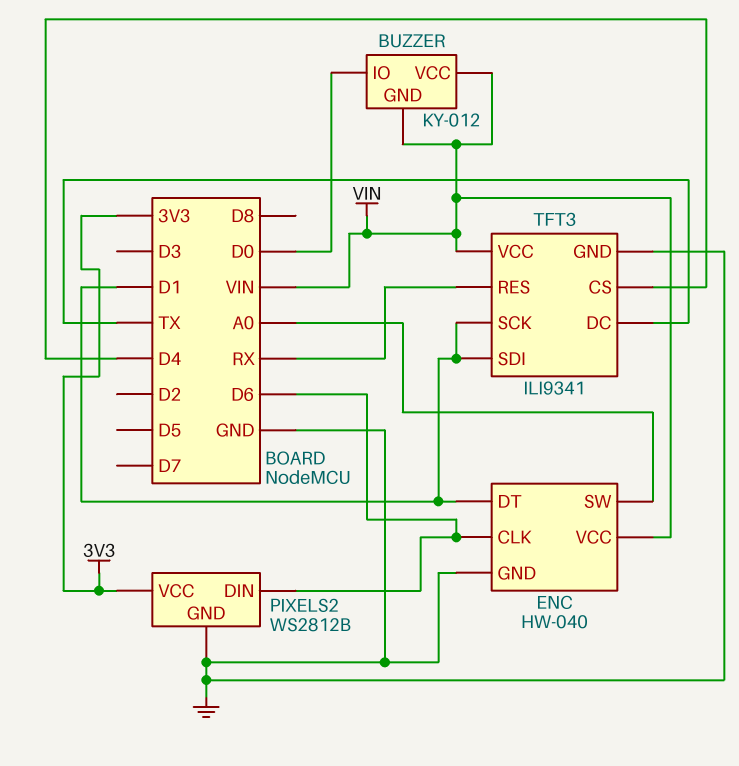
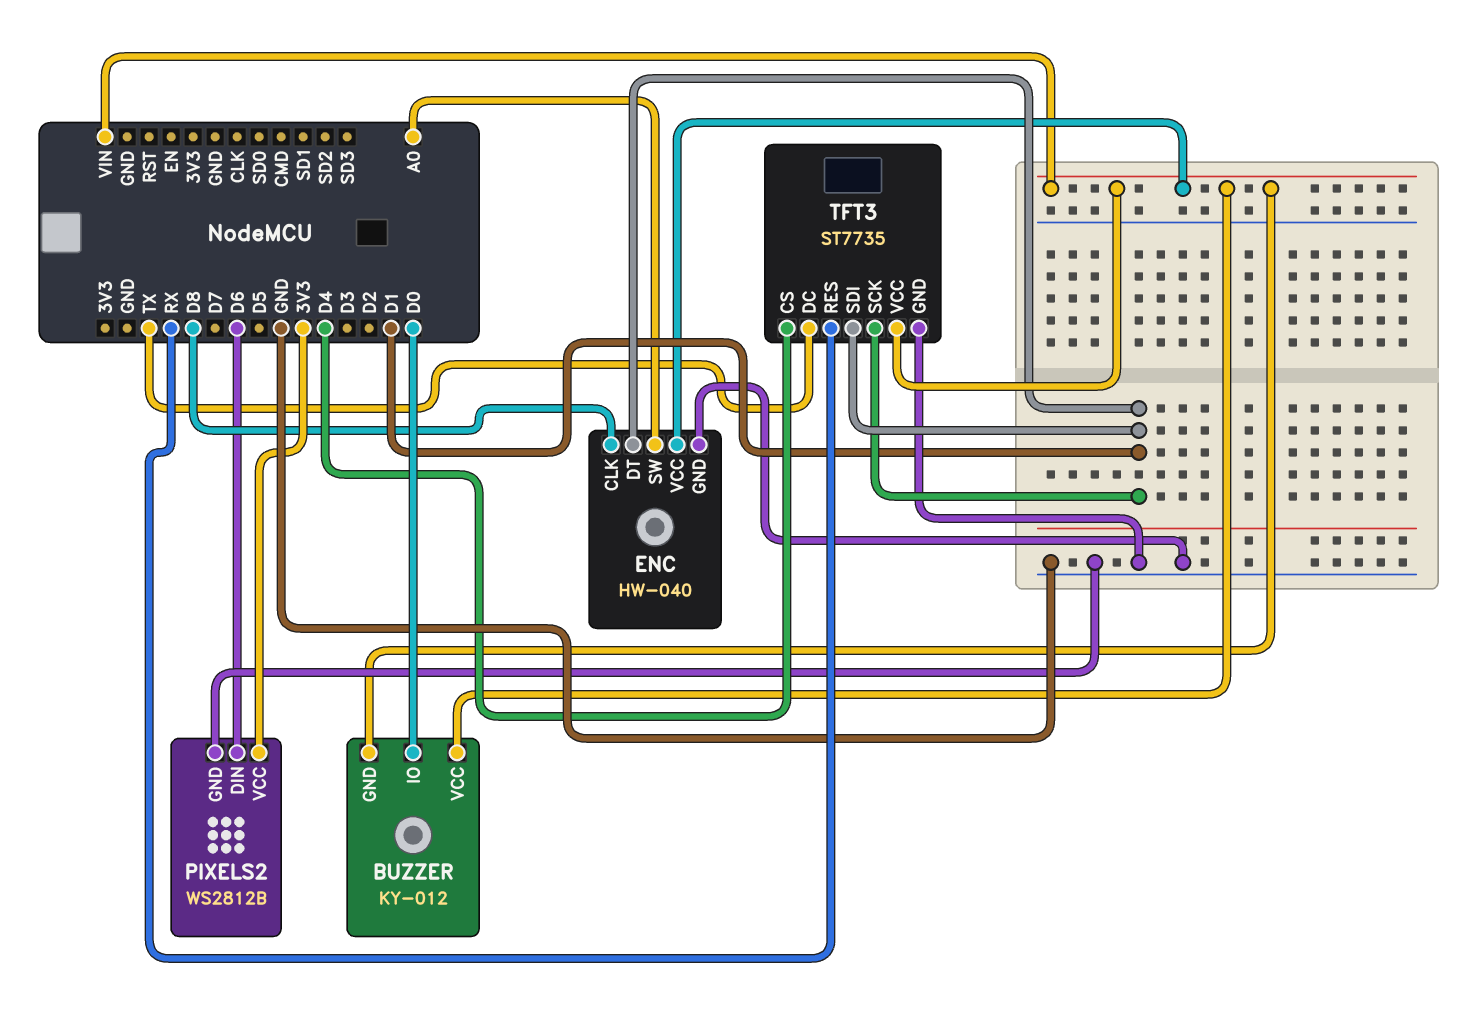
ENC pin CLK: D6 -> D8
TFT3: ILI9341 -> ST7735

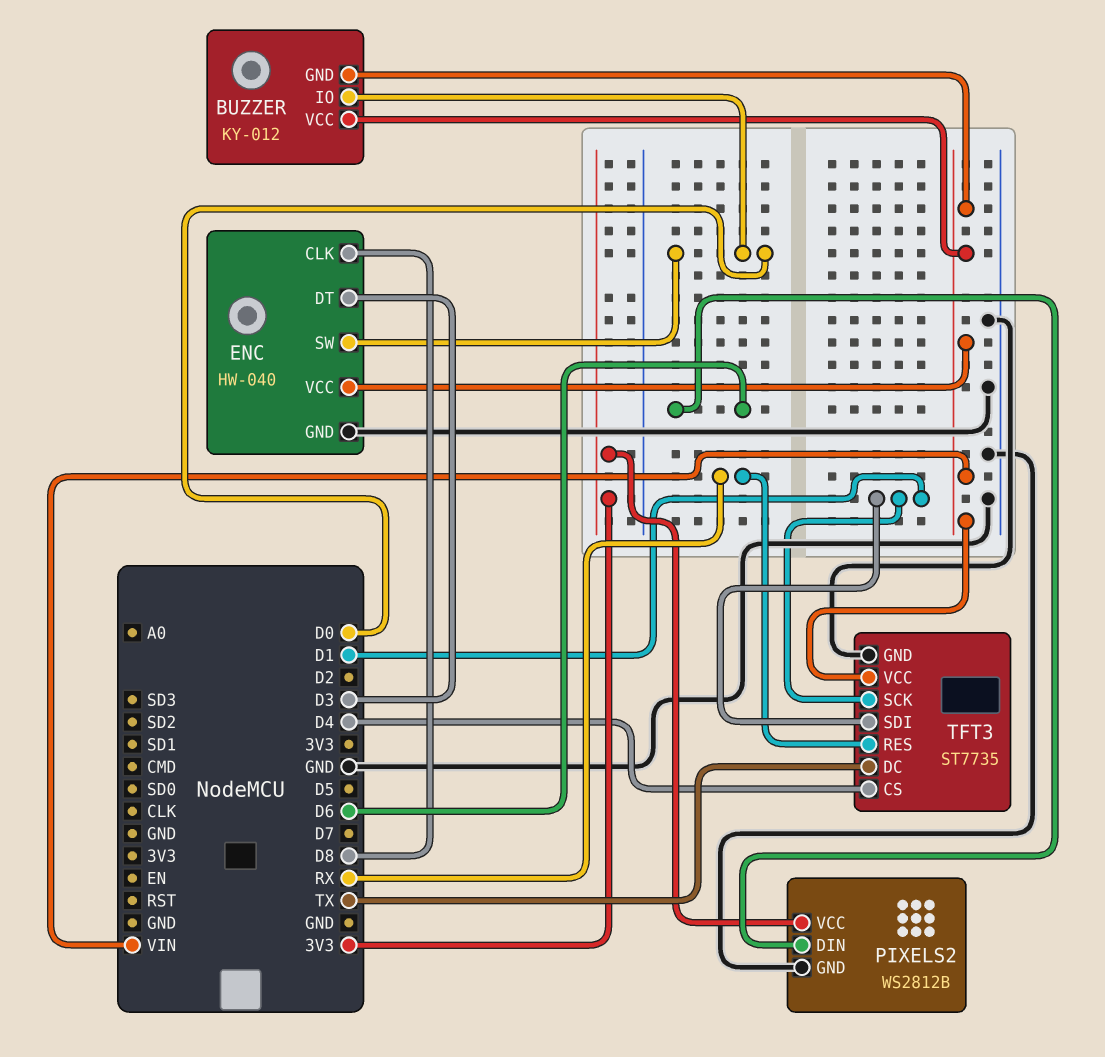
ENC pin DT: D1 -> D3
ENC pin SW: A0 -> D0

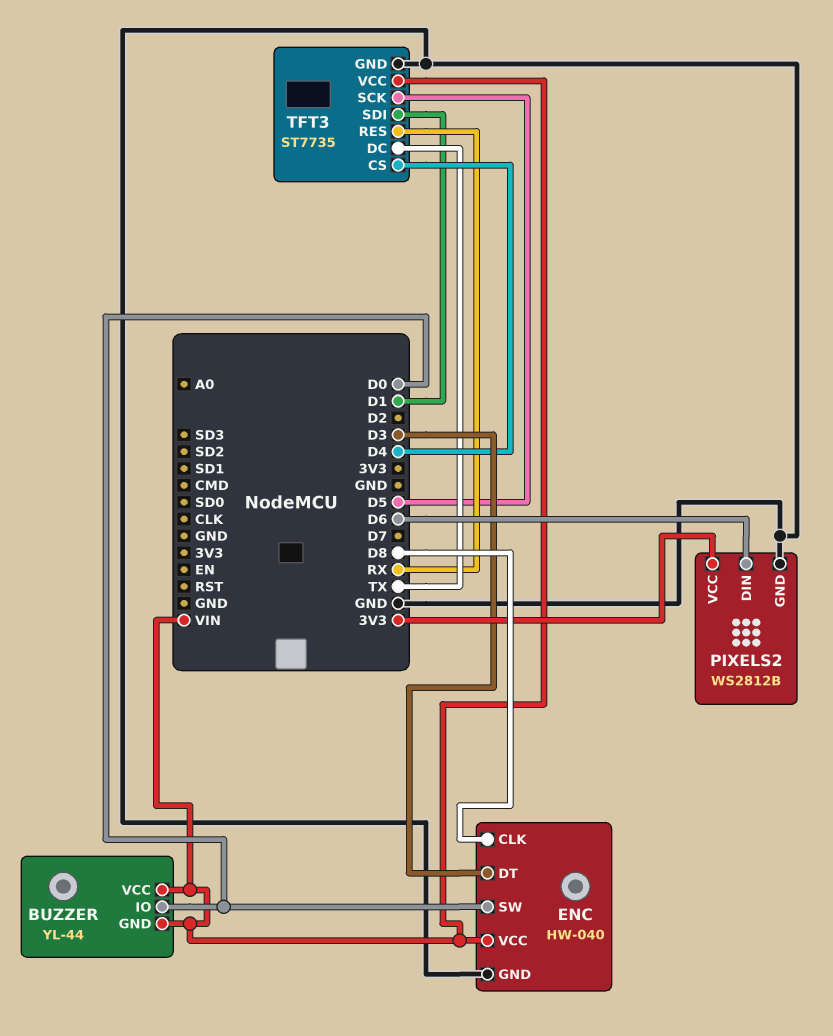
BUZZER: KY-012 -> YL-44
TFT3 pin SCK: D1 -> D5

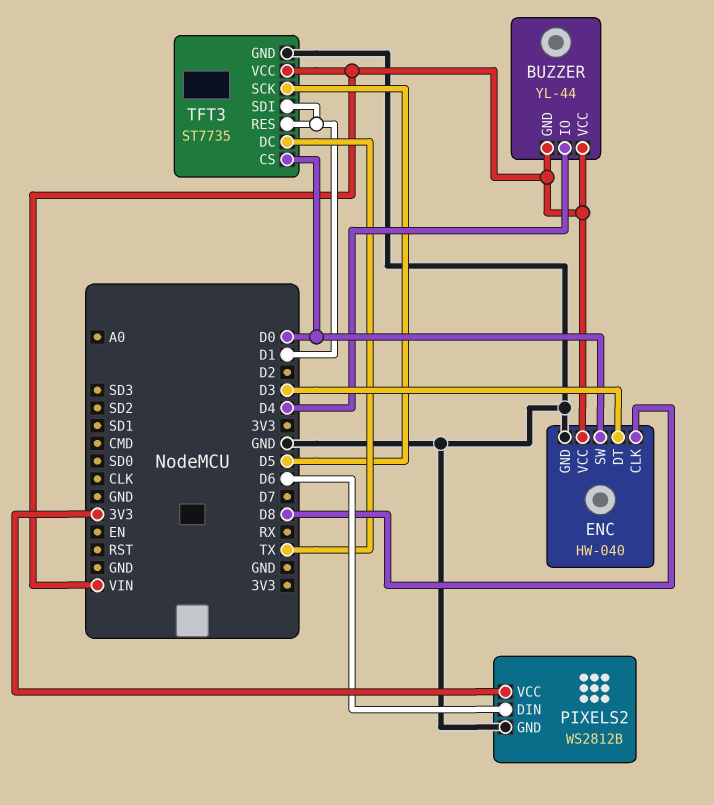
BUZZER pin IO: D0 -> D4
TFT3 pin CS: D4 -> D0
TFT3 pin RES: RX -> D1

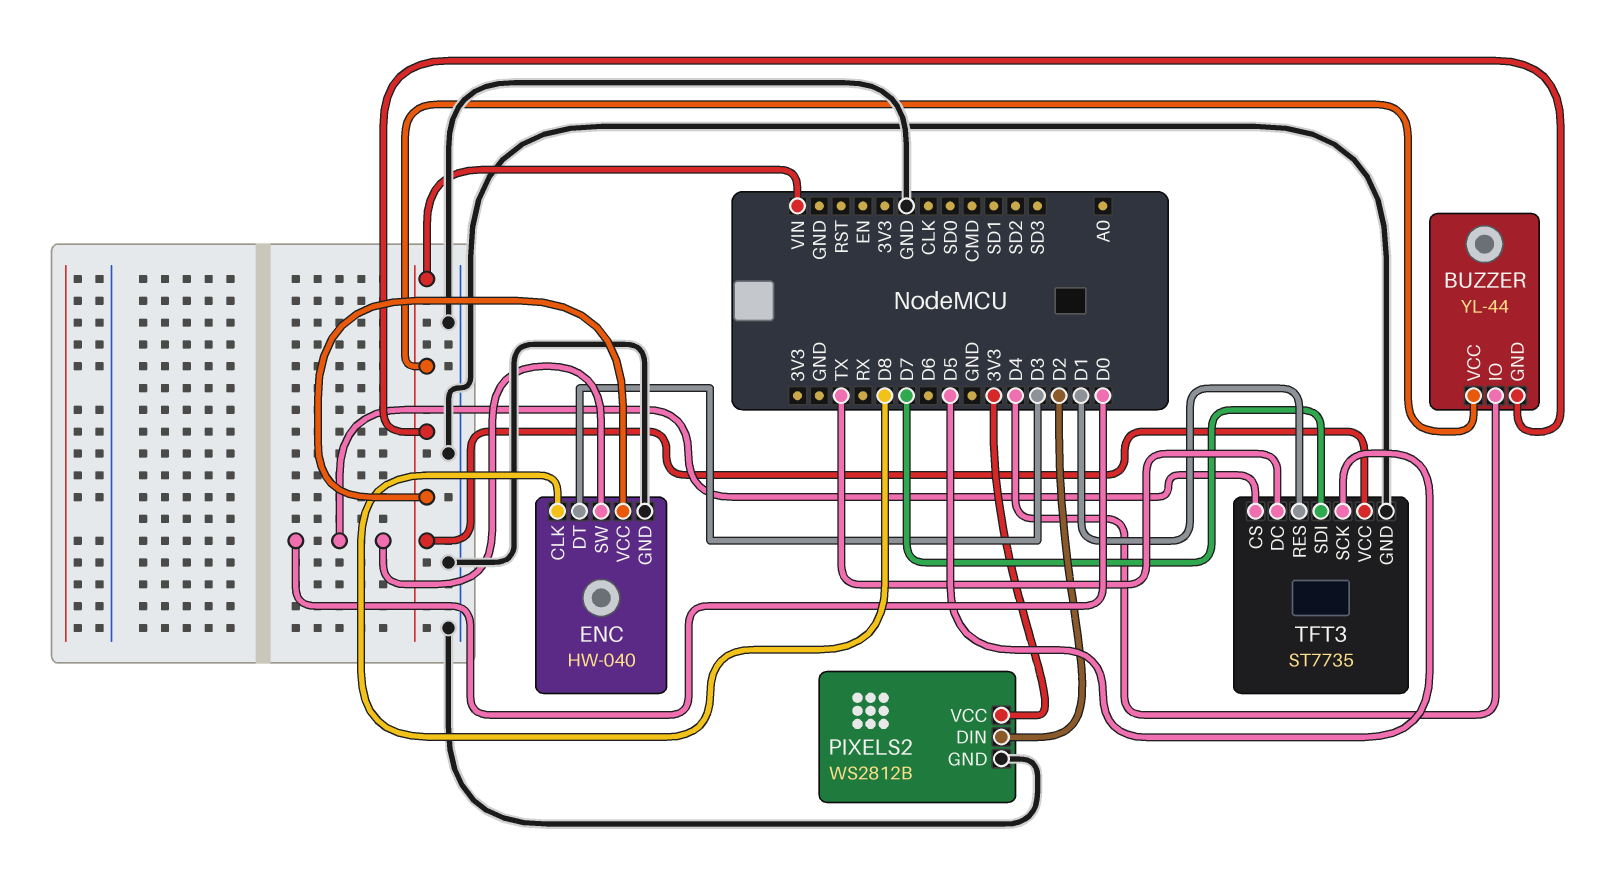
PIXELS2 pin DIN: D6 -> D2
TFT3 pin SDI: D1 -> D7

